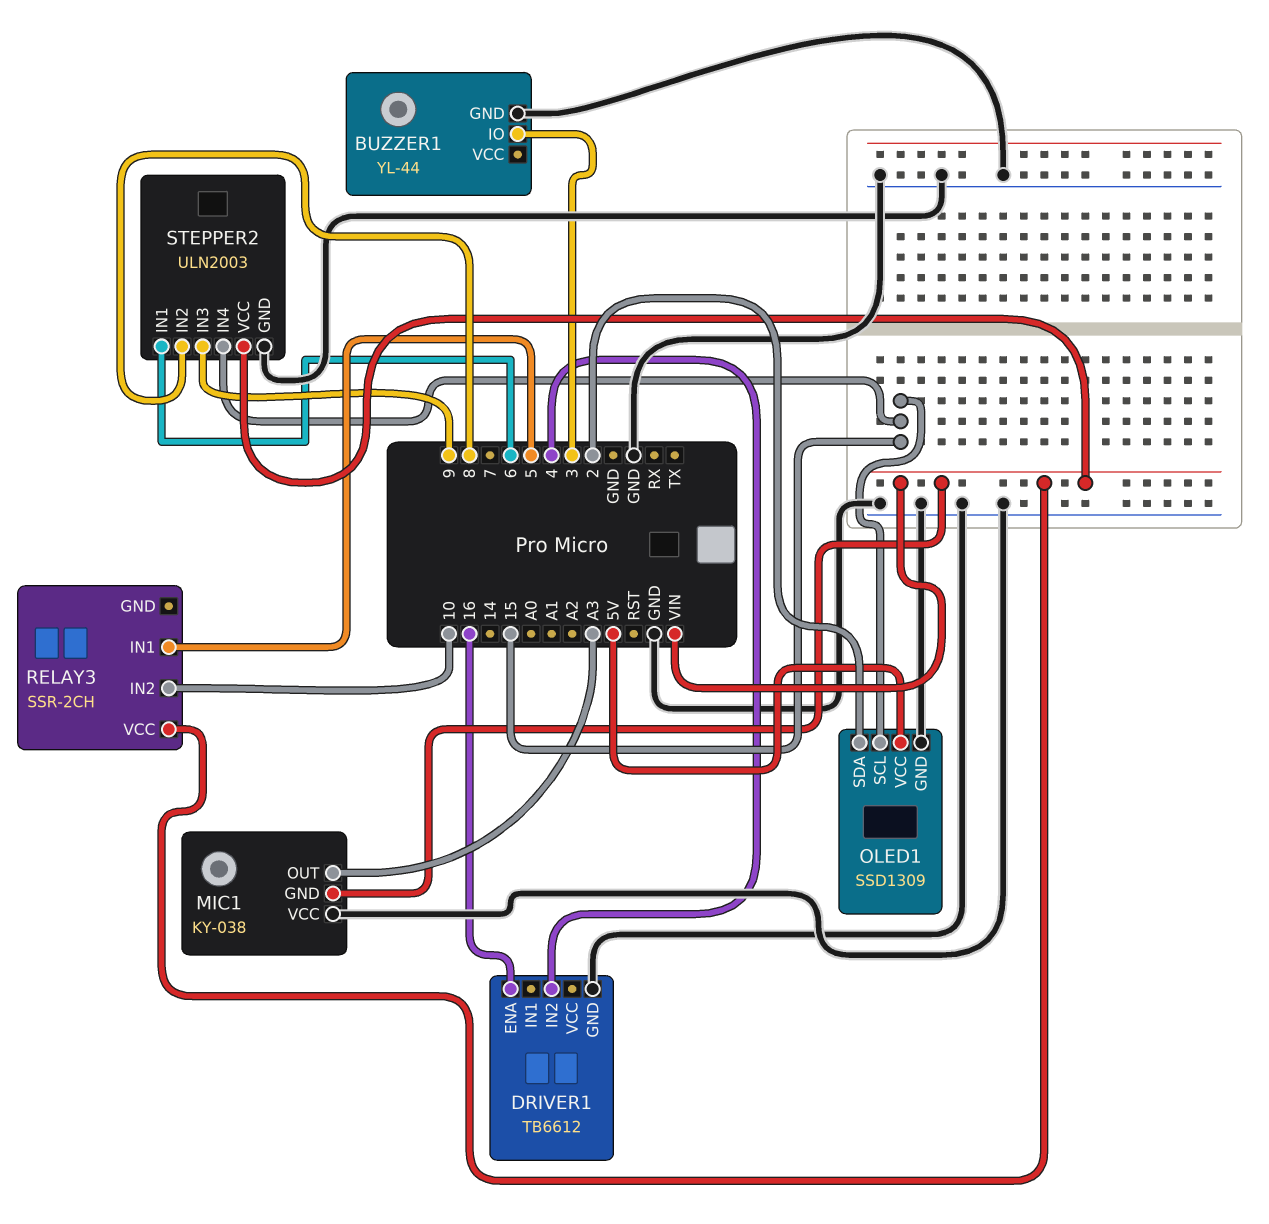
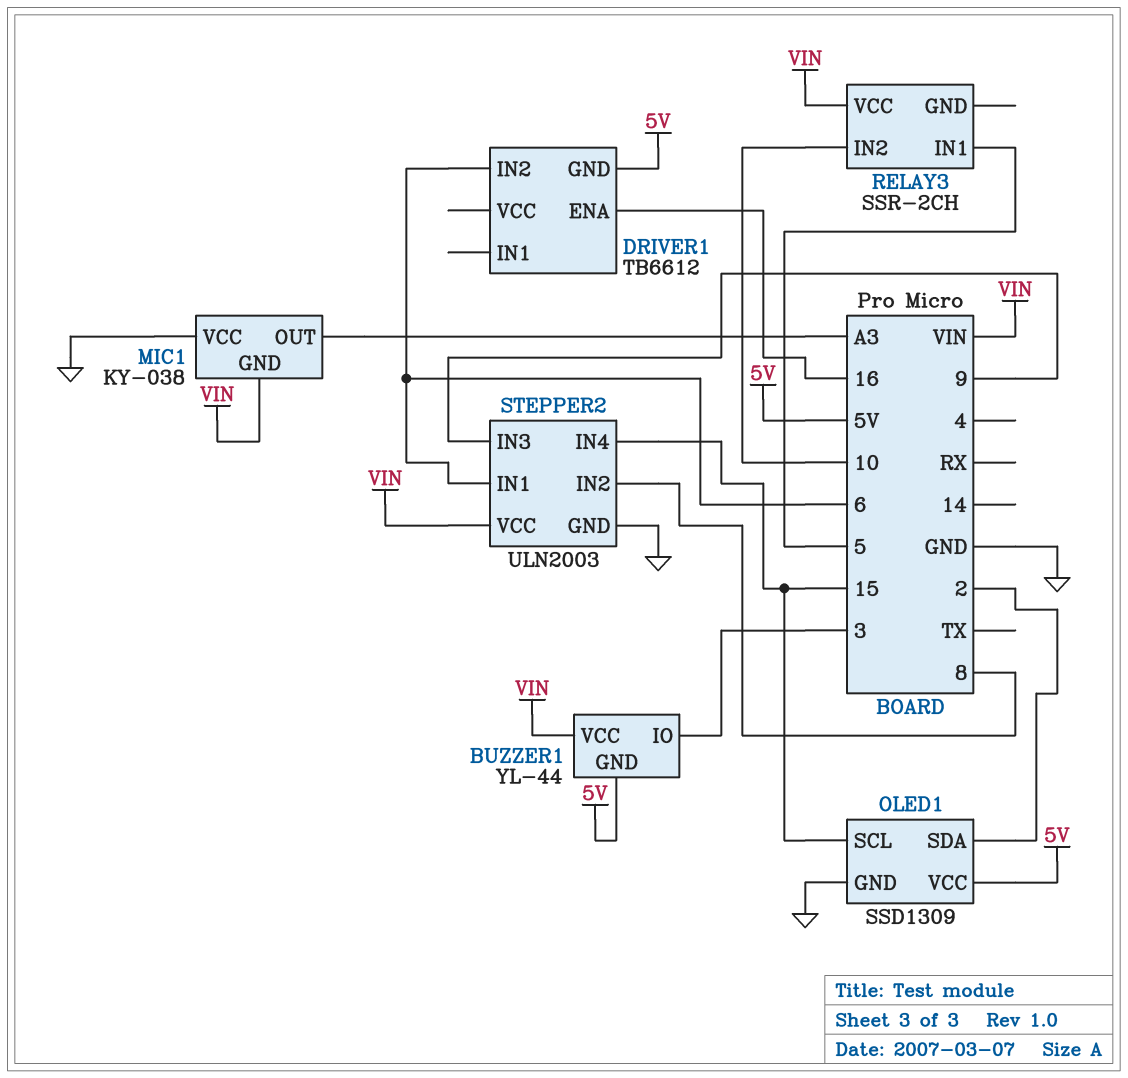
BUZZER1 pin GND: GND -> 5V
BUZZER1 pin VCC: none -> VIN
DRIVER1 pin GND: GND -> 5V
DRIVER1 pin IN2: 4 -> 6

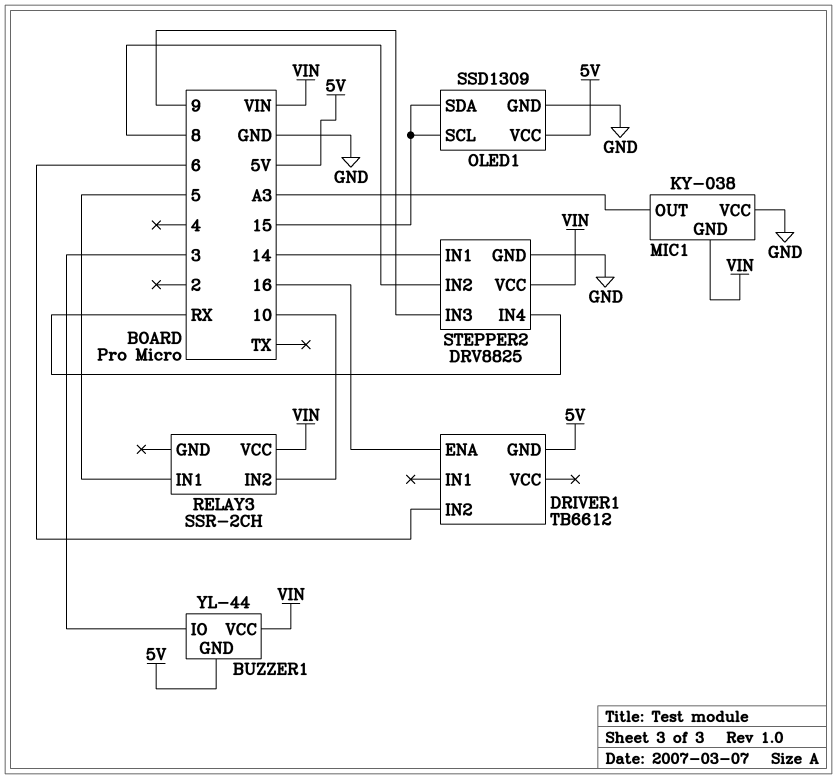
OLED1 pin SDA: 2 -> 15
STEPPER2: ULN2003 -> DRV8825
STEPPER2 pin IN1: 6 -> 14
STEPPER2 pin IN4: 15 -> RX

